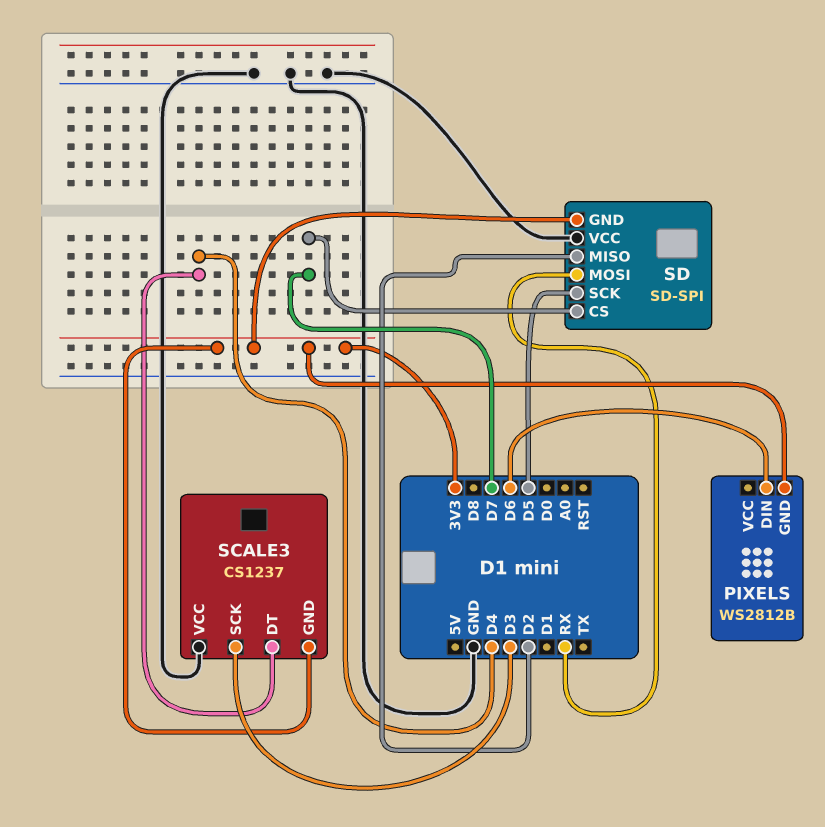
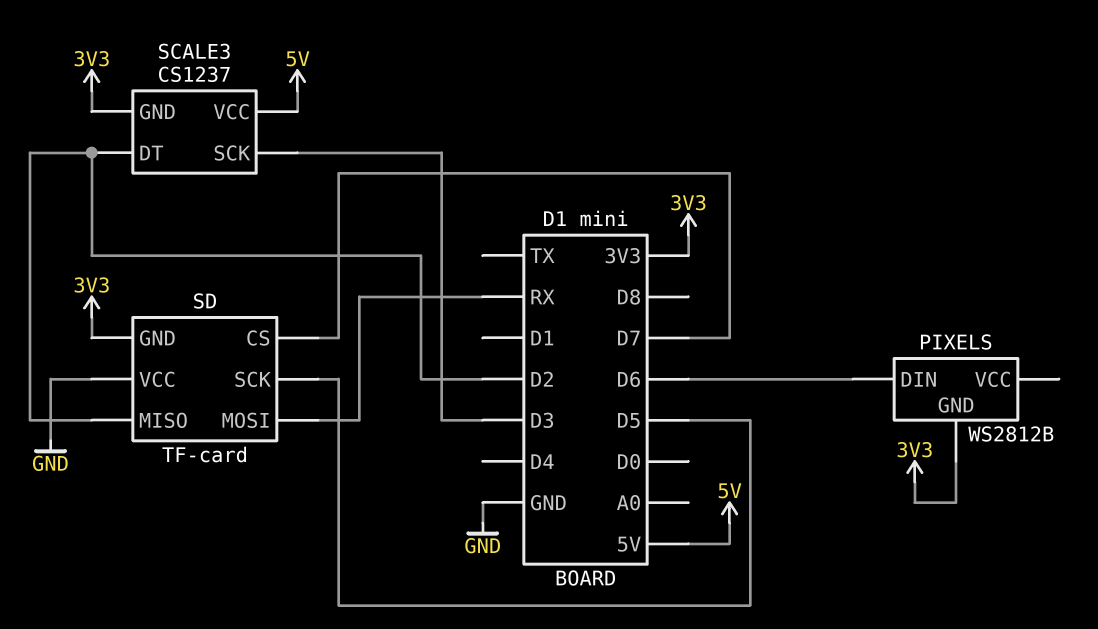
SCALE3 pin DT: D4 -> D2
SCALE3 pin VCC: GND -> 5V
SD: SD-SPI -> TF-card

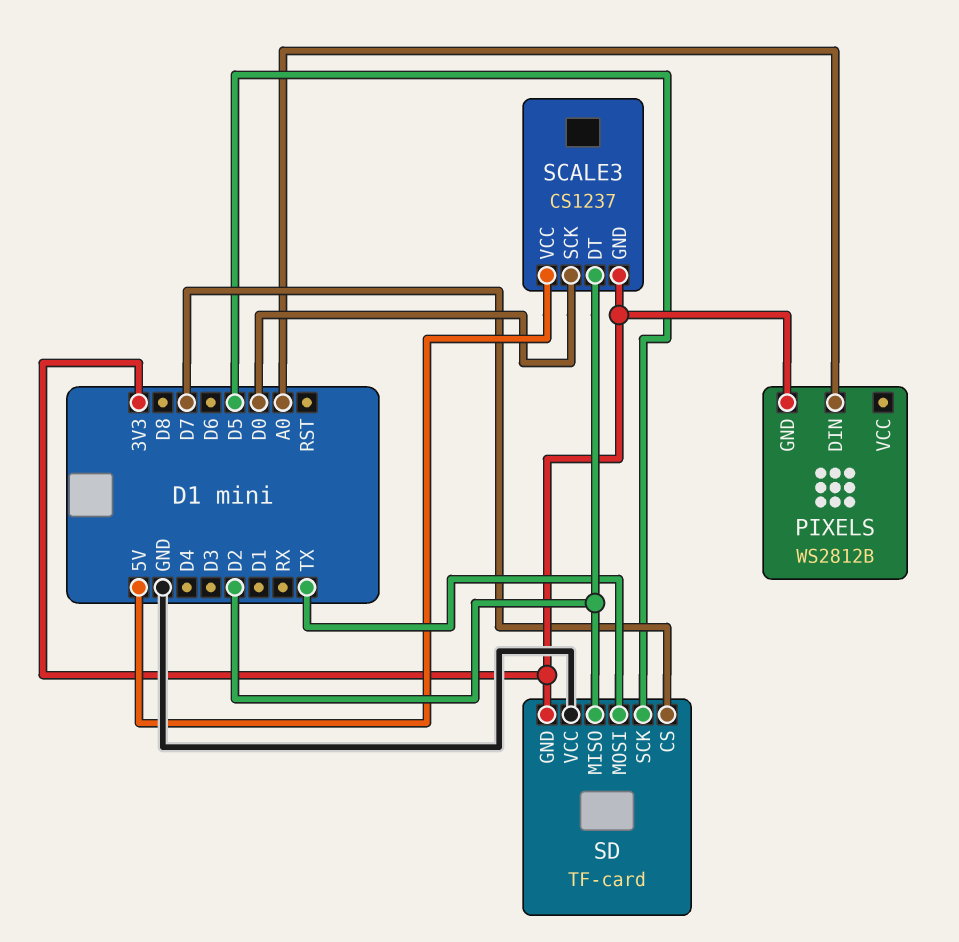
PIXELS pin DIN: D6 -> A0
SCALE3 pin SCK: D3 -> D0
SD pin MOSI: RX -> TX

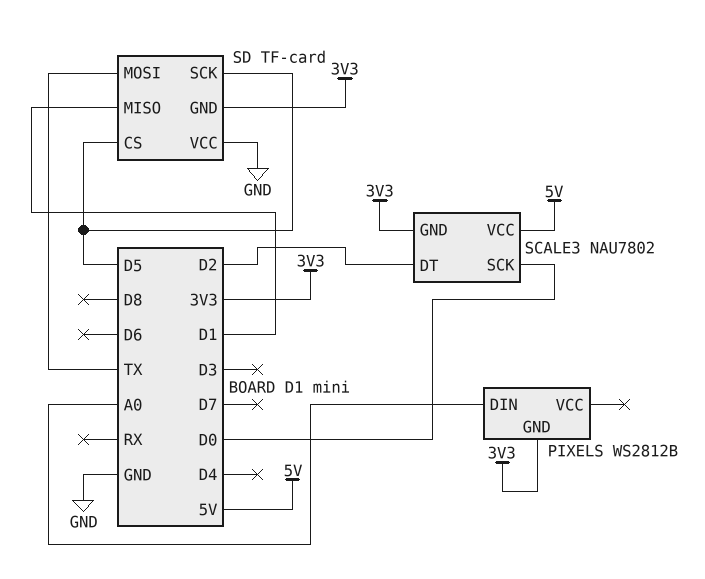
SCALE3: CS1237 -> NAU7802
SD pin CS: D7 -> D5
SD pin MISO: D2 -> D1

